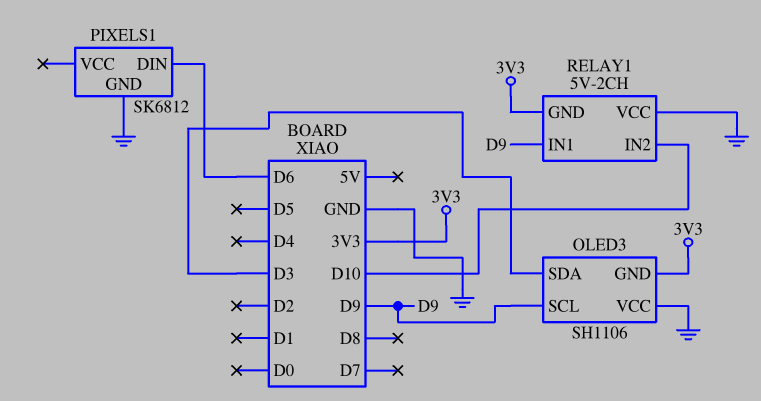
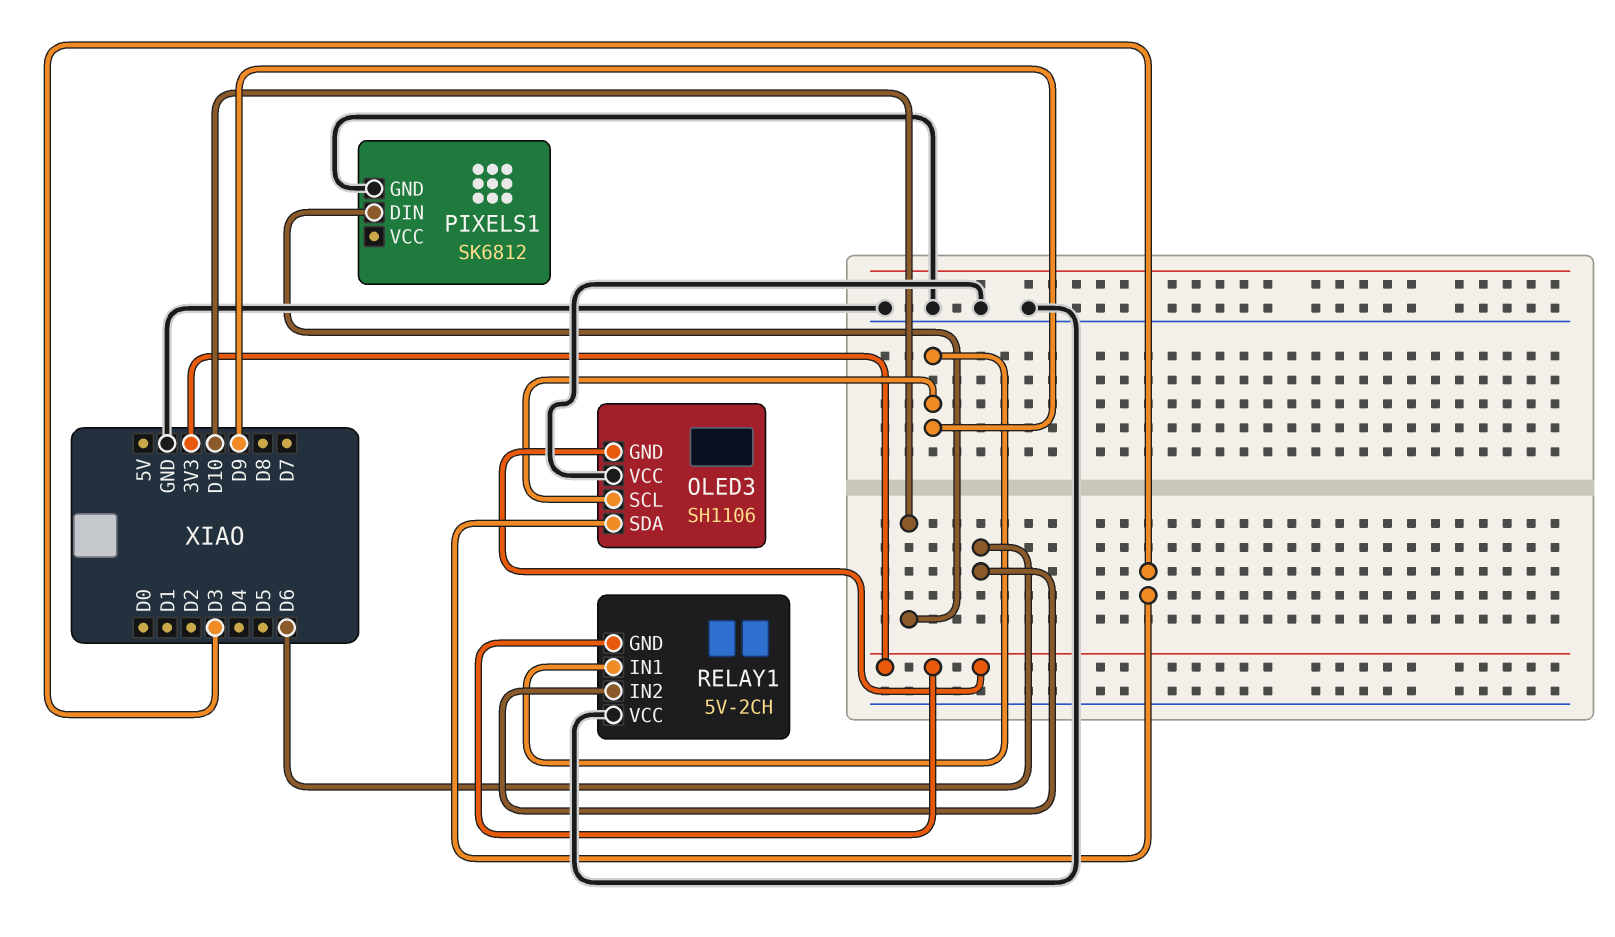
PIXELS1 pin DIN: D6 -> D10
RELAY1 pin IN2: D10 -> D6

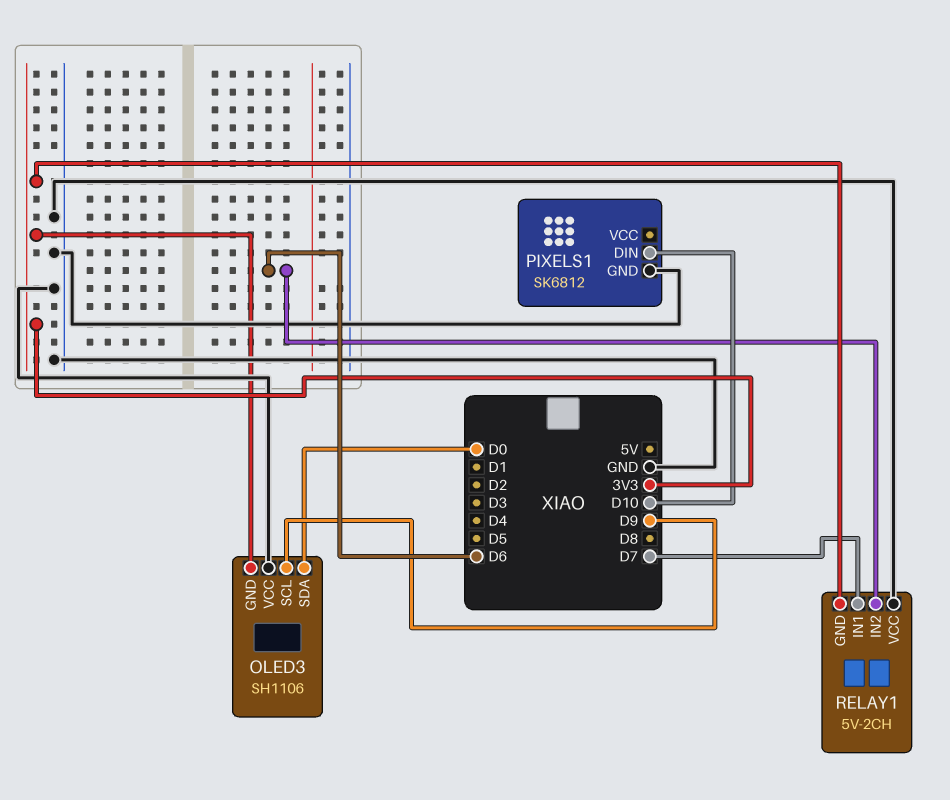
OLED3 pin SDA: D3 -> D0
RELAY1 pin IN1: D9 -> D7

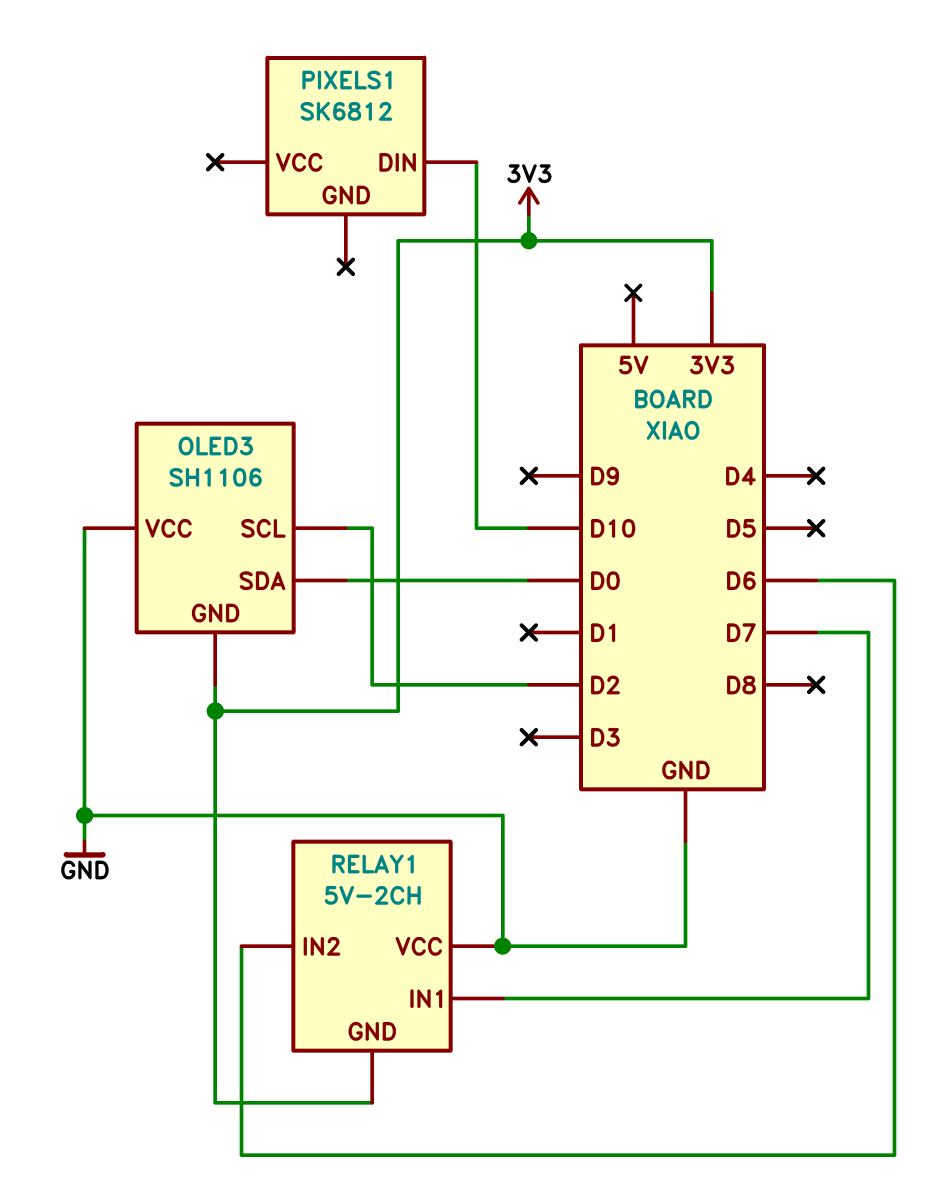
OLED3 pin SCL: D9 -> D2
PIXELS1 pin GND: GND -> none

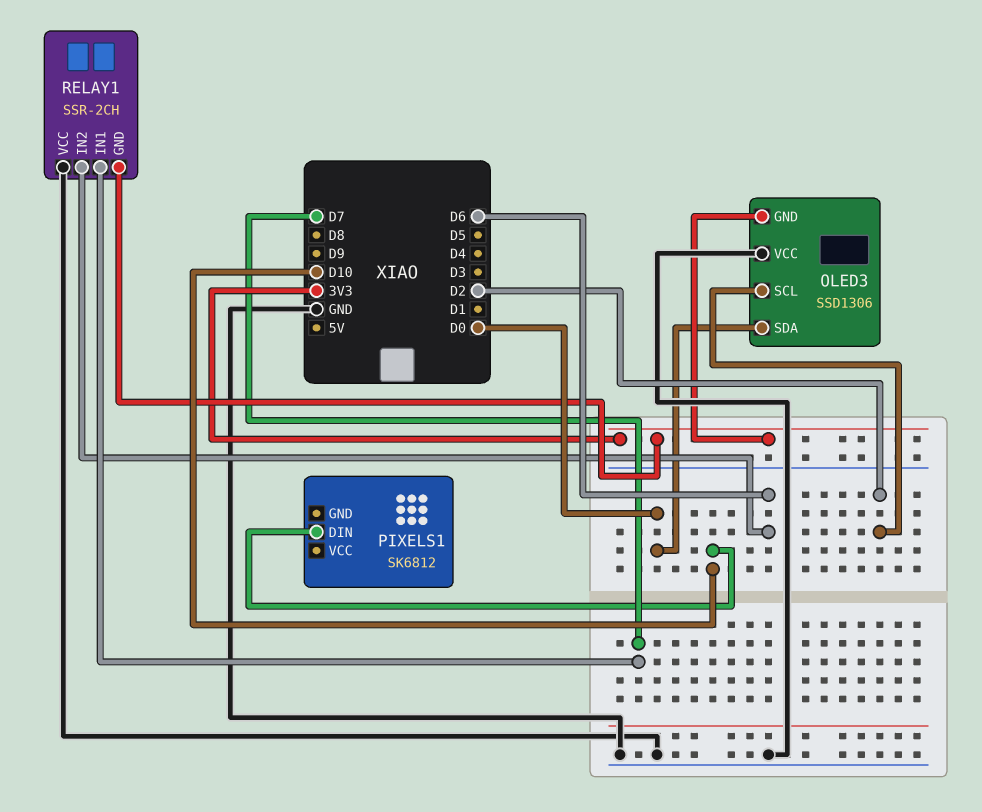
OLED3: SH1106 -> SSD1306
RELAY1: 5V-2CH -> SSR-2CH

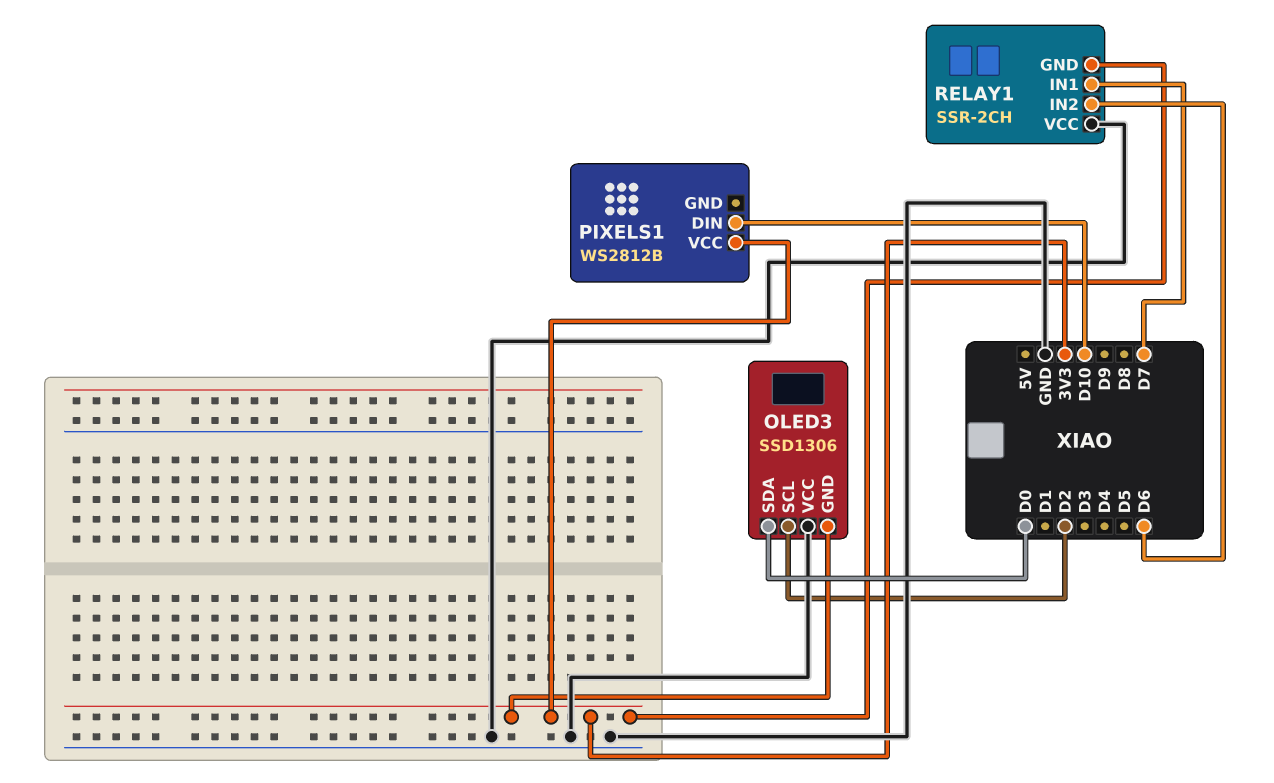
PIXELS1: SK6812 -> WS2812B
PIXELS1 pin VCC: none -> 3V3

